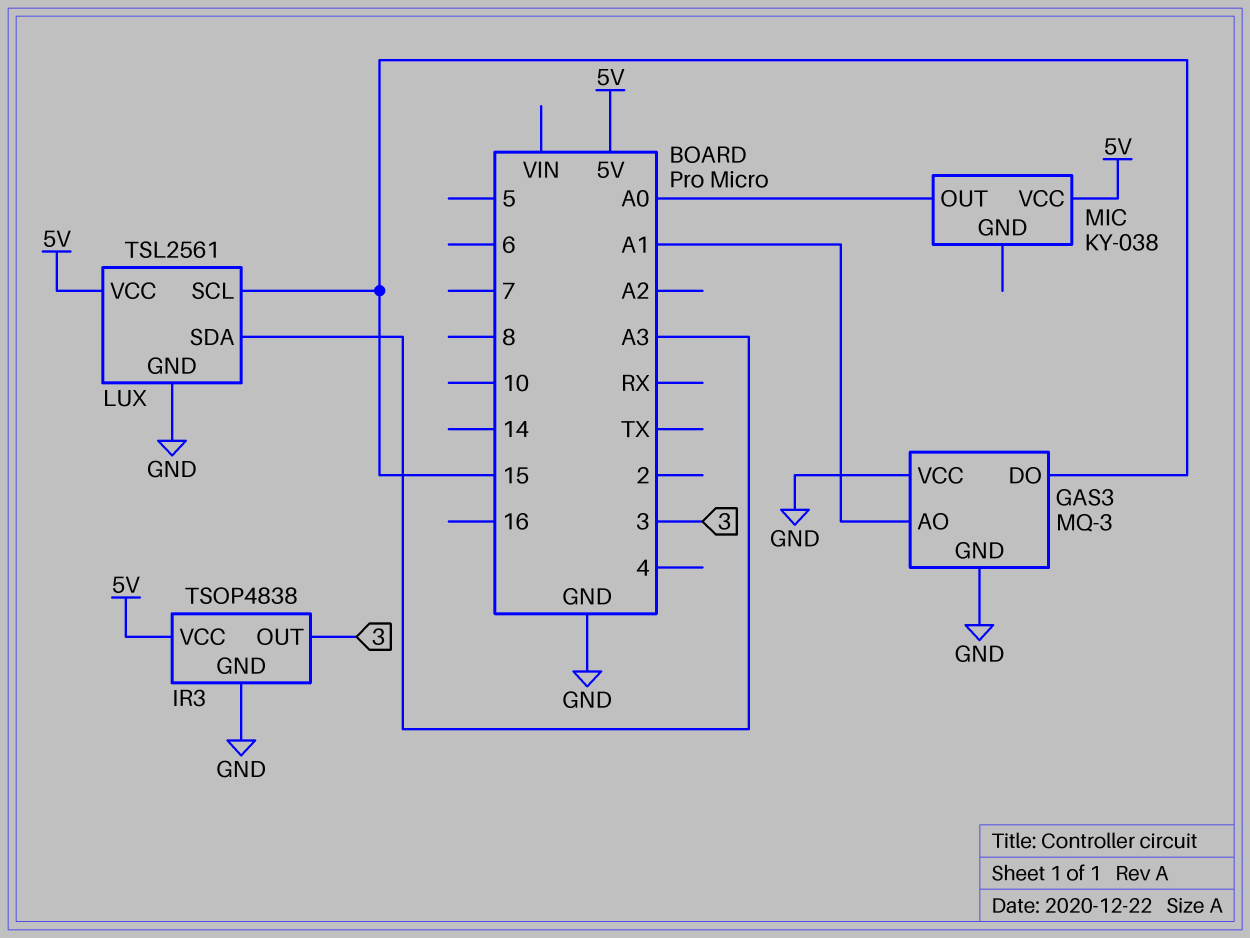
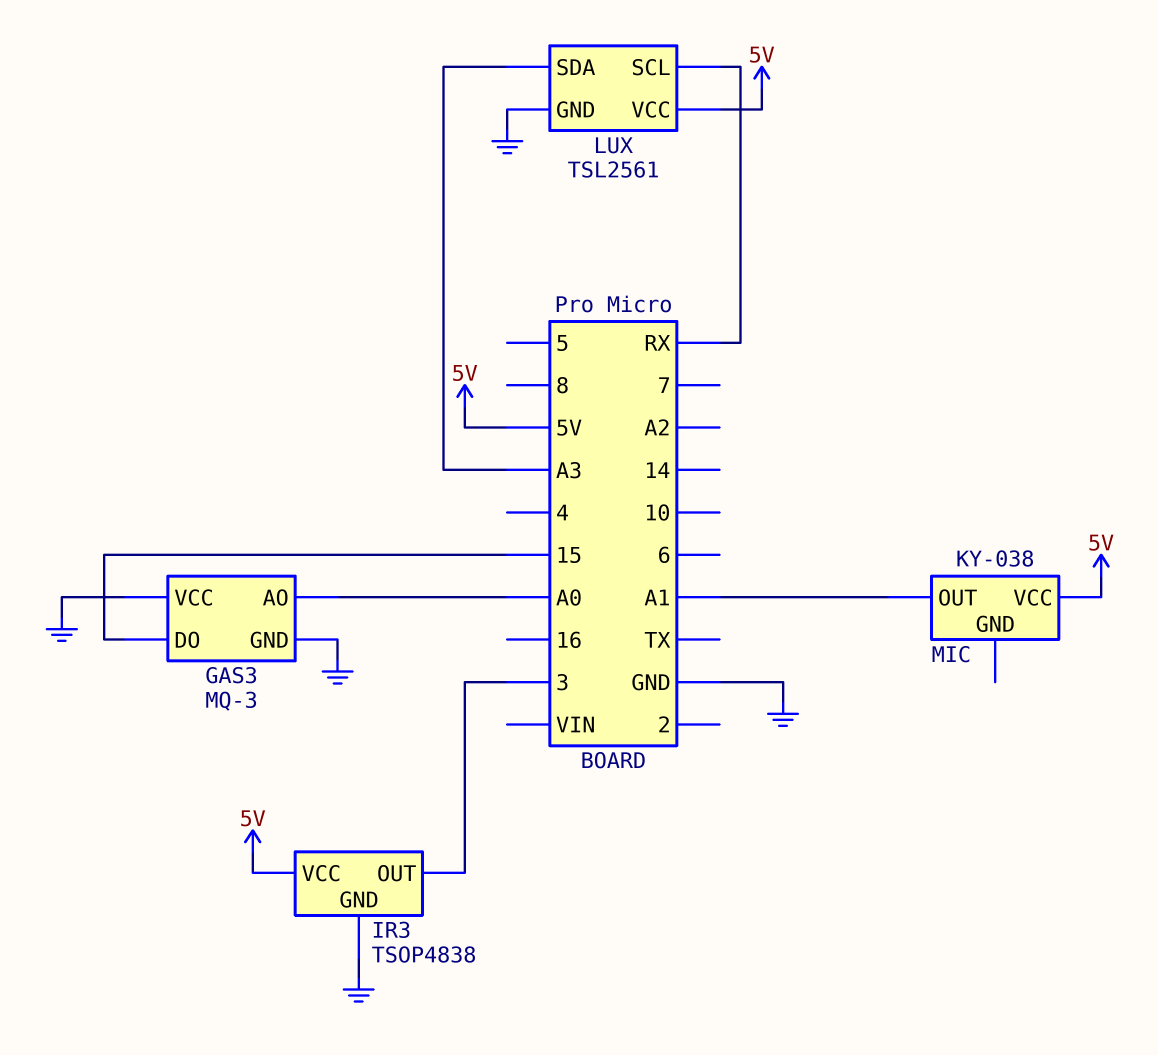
GAS3 pin AO: A1 -> A0
LUX pin SCL: 15 -> RX
MIC pin OUT: A0 -> A1

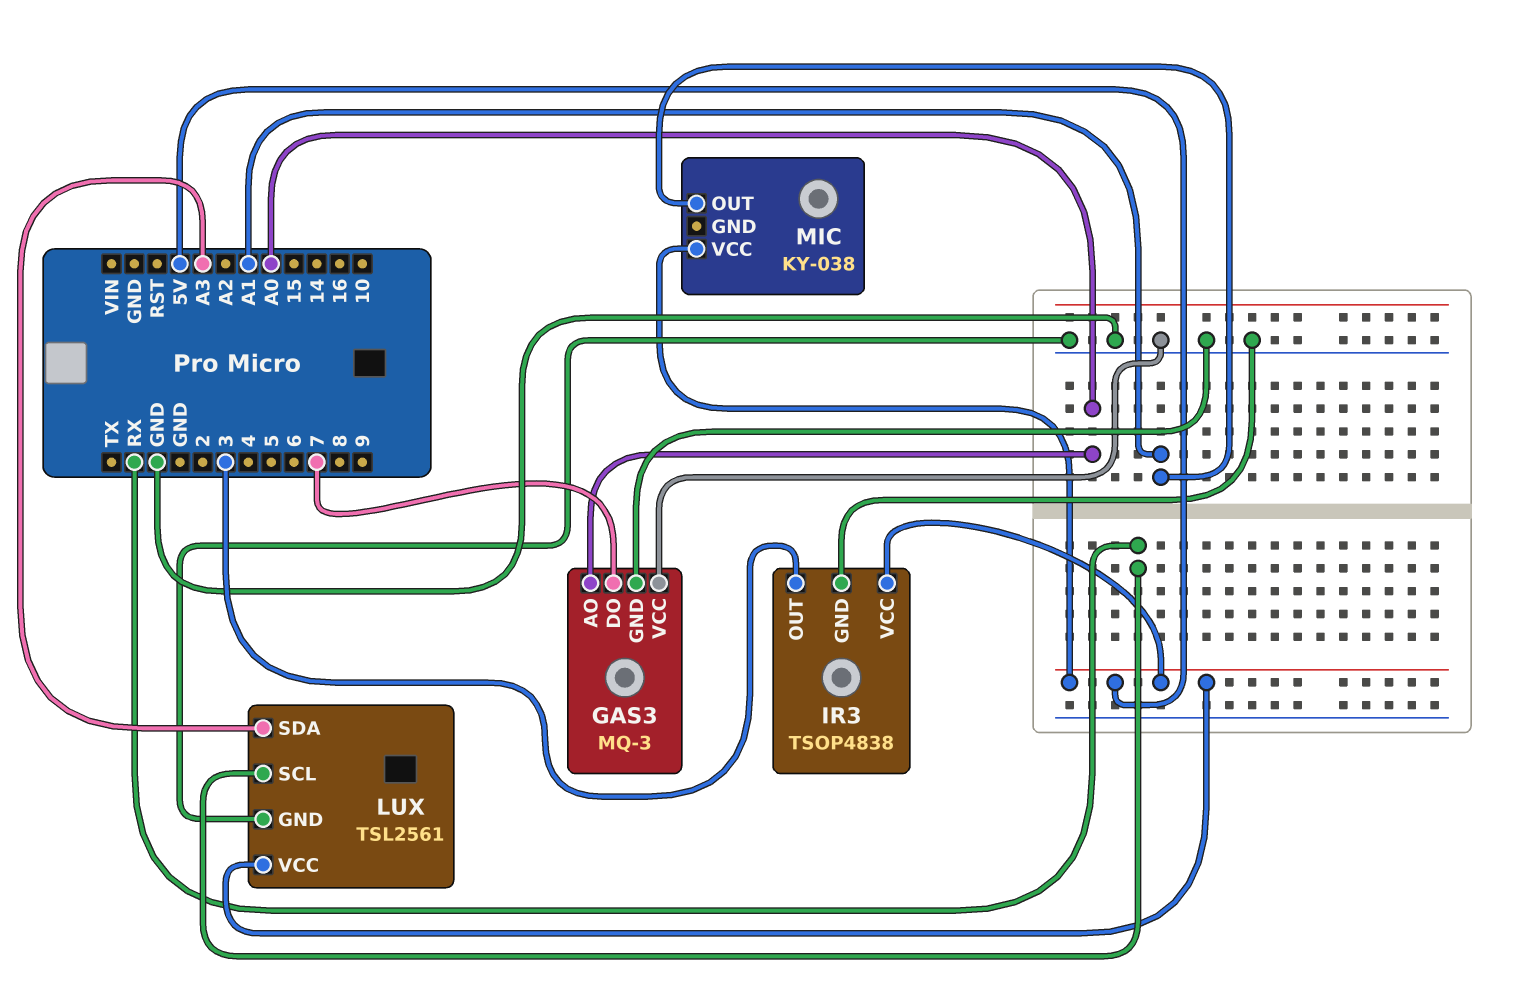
GAS3 pin DO: 15 -> 7

